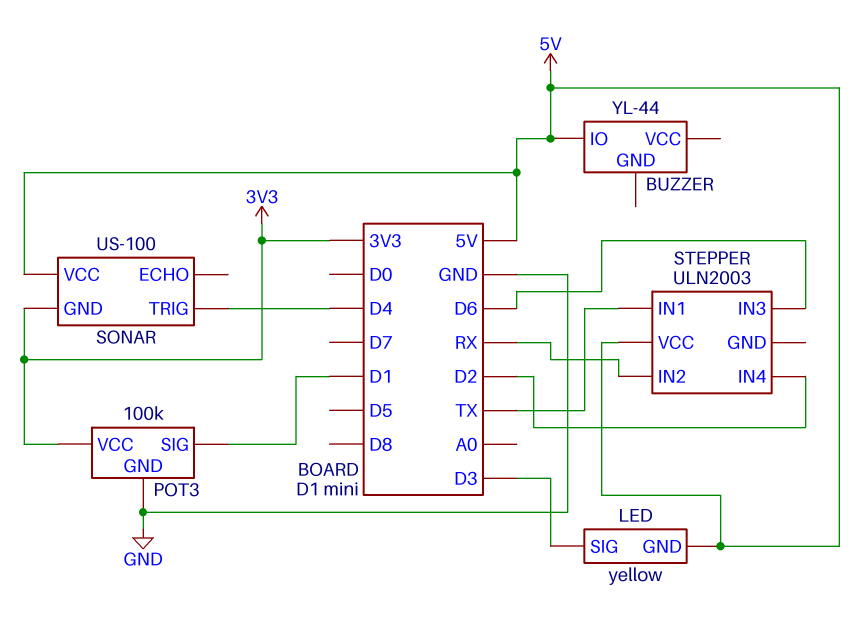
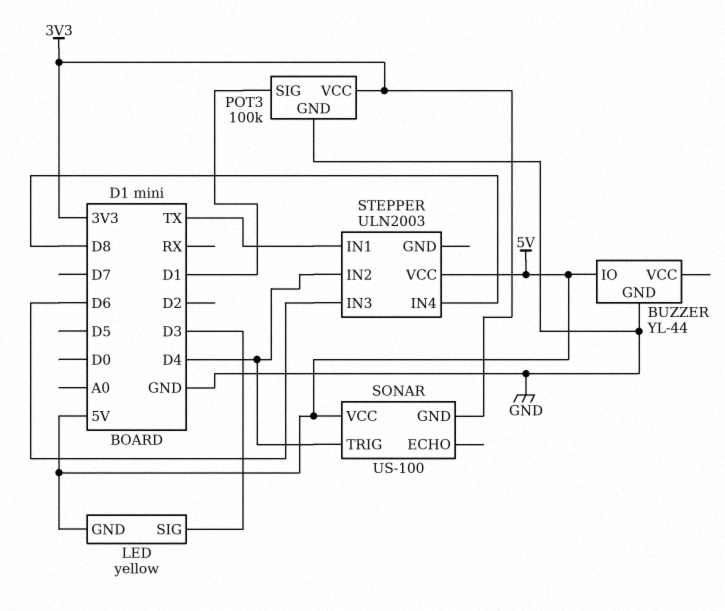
BUZZER pin GND: none -> GND
STEPPER pin IN2: RX -> D4
STEPPER pin IN4: D2 -> D8

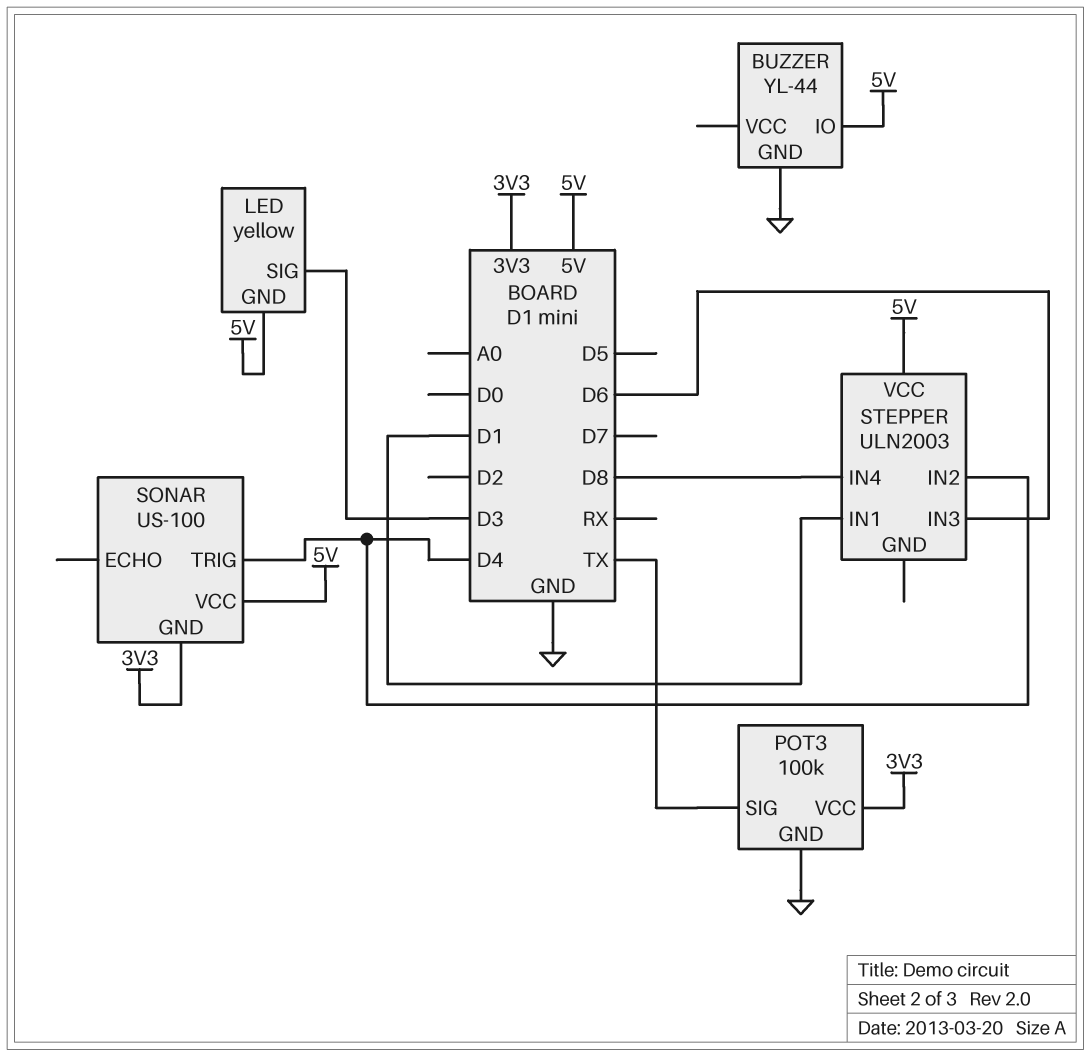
POT3 pin SIG: D1 -> TX
STEPPER pin IN1: TX -> D1

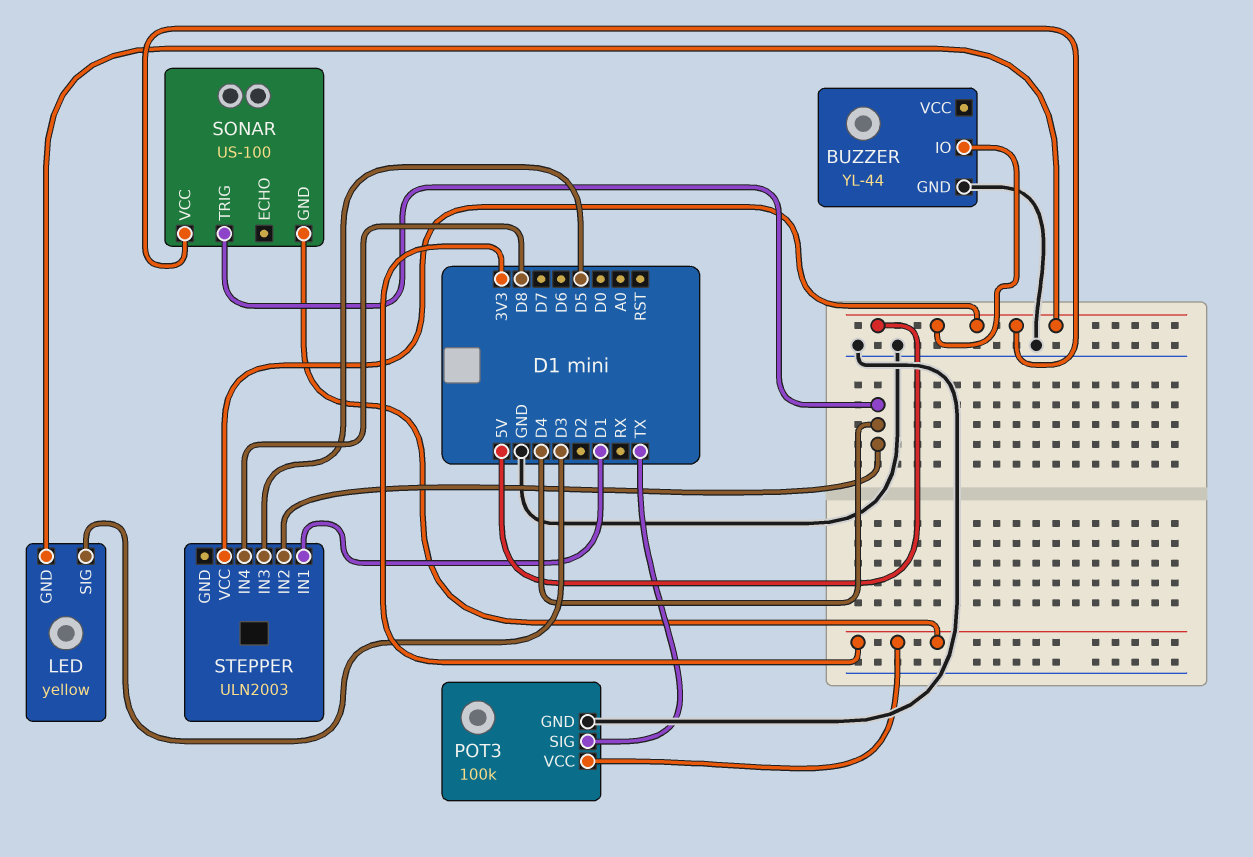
STEPPER pin IN3: D6 -> D5

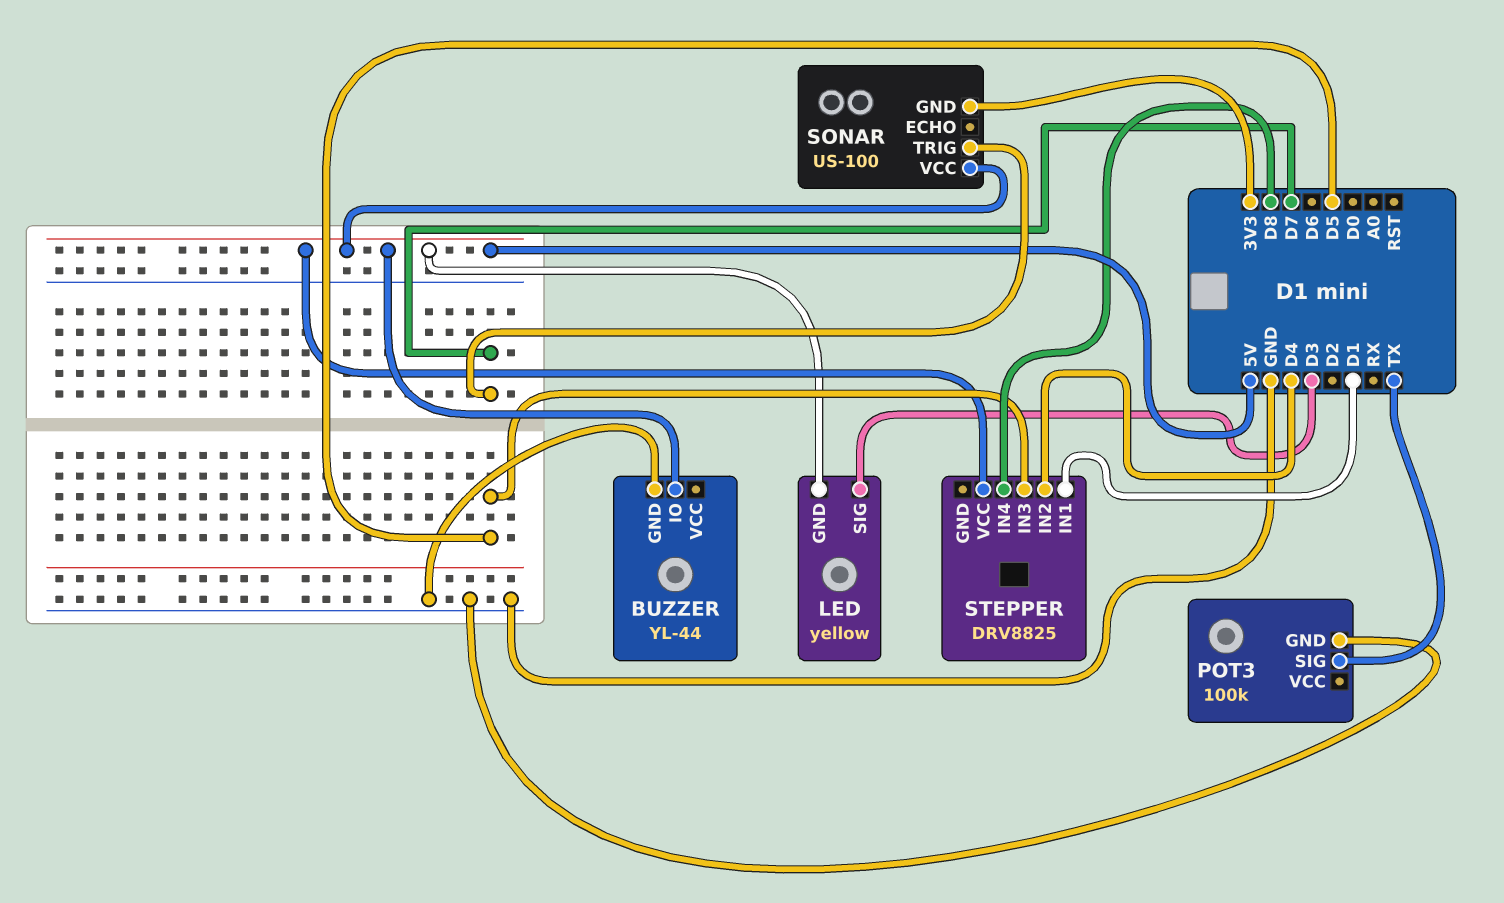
POT3 pin VCC: 3V3 -> none
SONAR pin TRIG: D4 -> D7
STEPPER: ULN2003 -> DRV8825

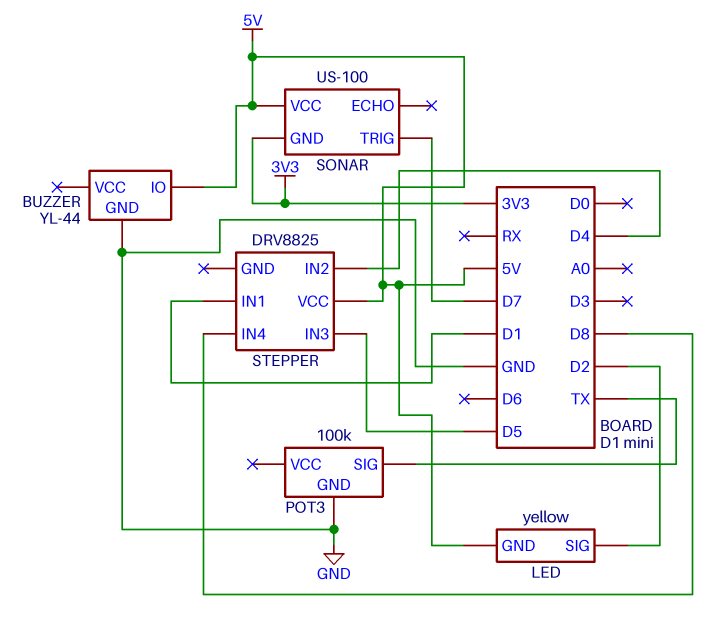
LED pin SIG: D3 -> D2

